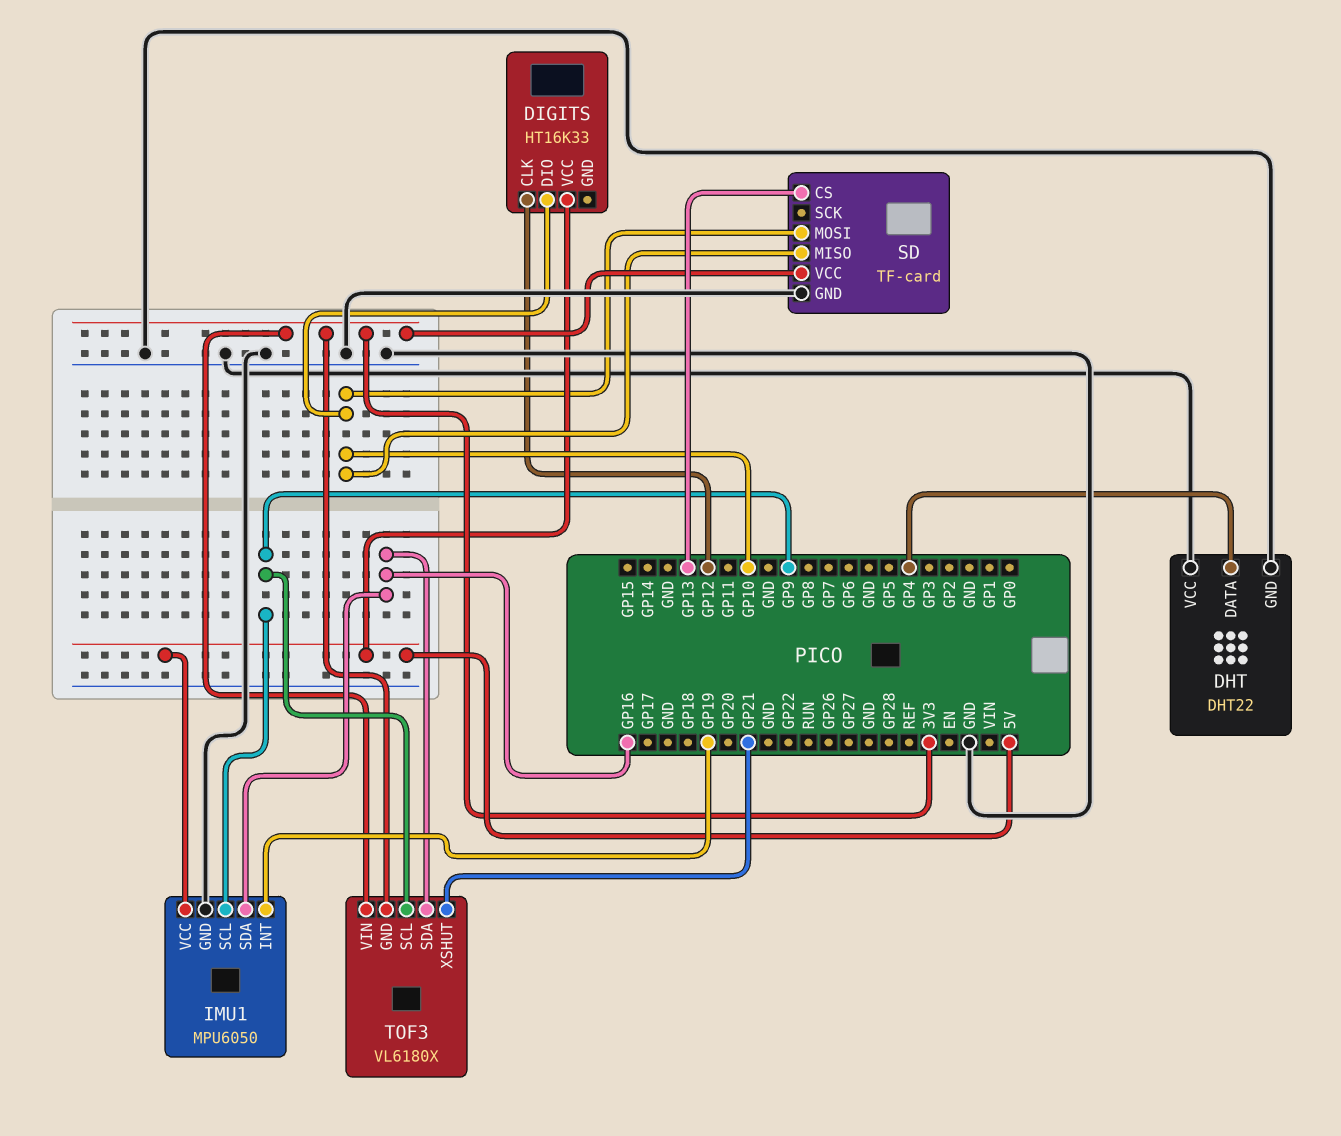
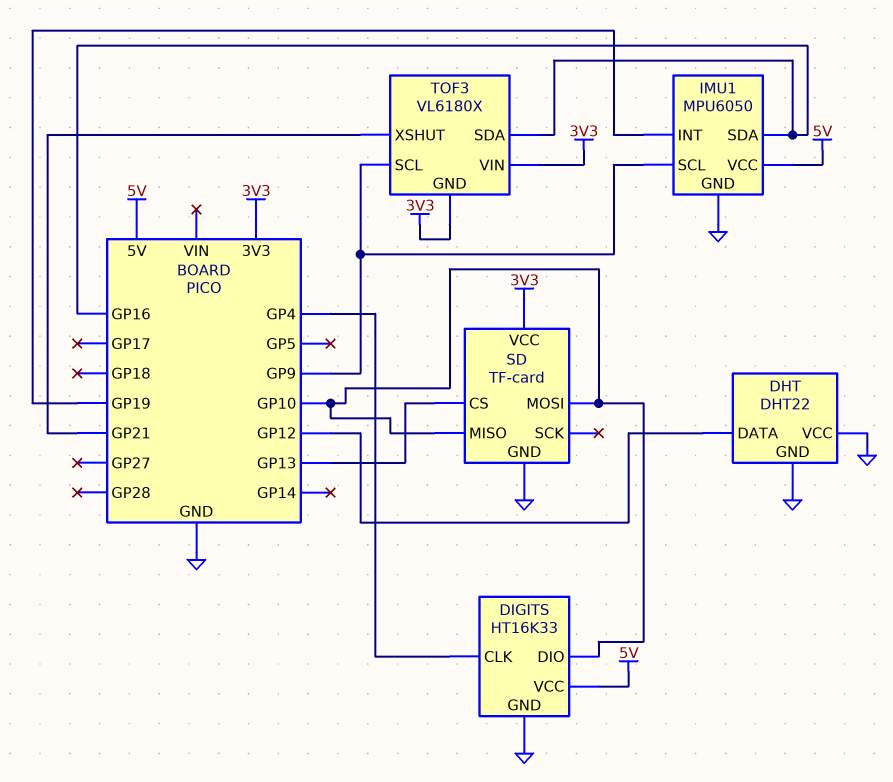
DHT pin DATA: GP4 -> GP12
DIGITS pin CLK: GP12 -> GP4
DIGITS pin GND: none -> GND

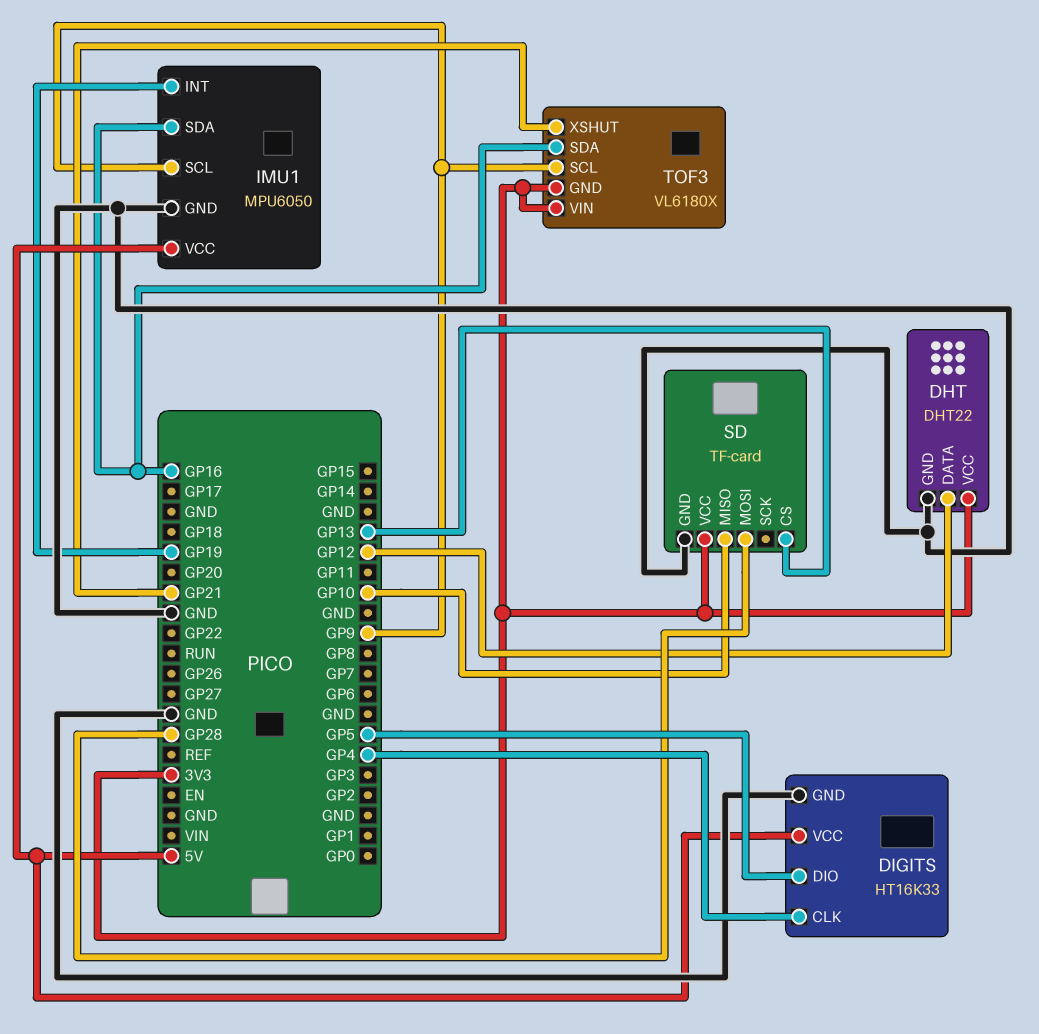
DHT pin VCC: GND -> 3V3
DIGITS pin DIO: GP10 -> GP5
SD pin MOSI: GP10 -> GP28

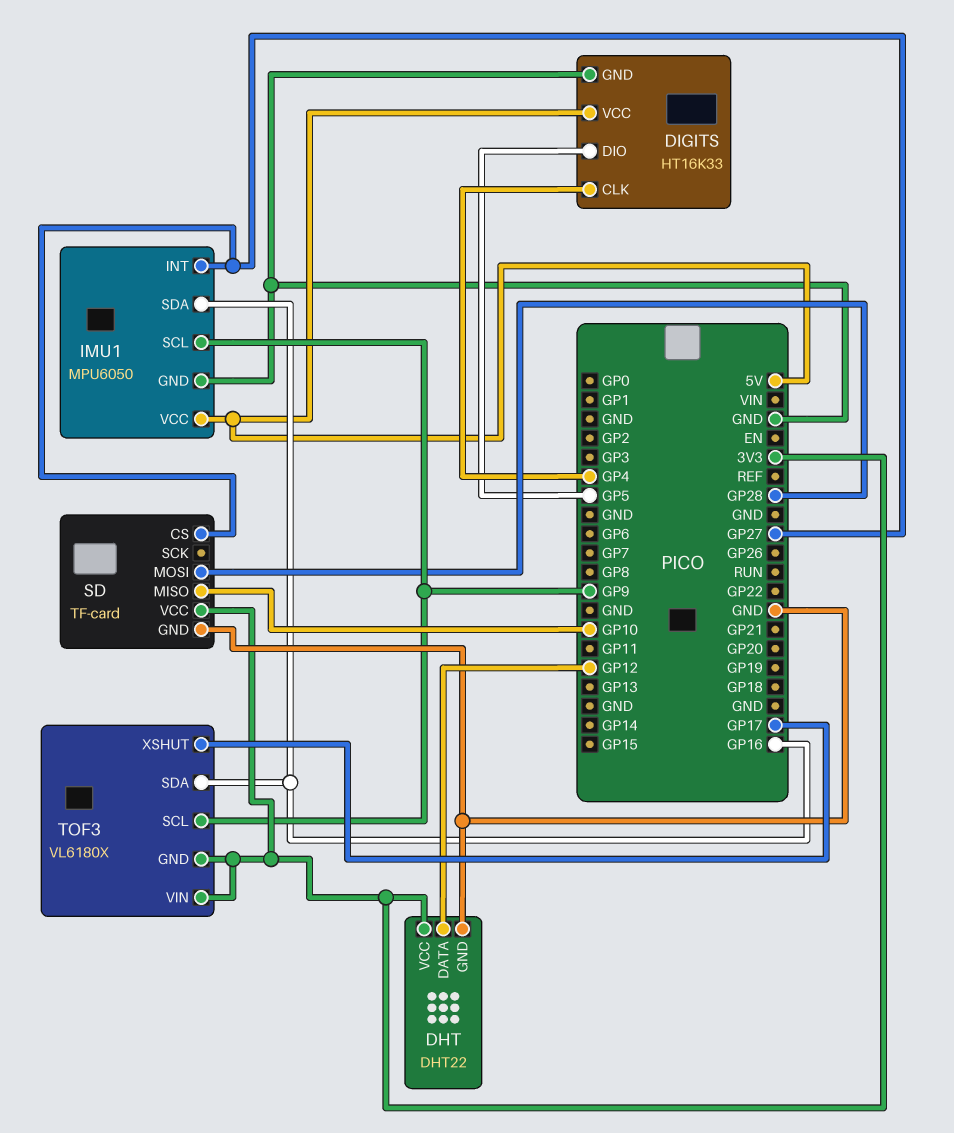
IMU1 pin INT: GP19 -> GP27
SD pin CS: GP13 -> GP27
TOF3 pin XSHUT: GP21 -> GP17

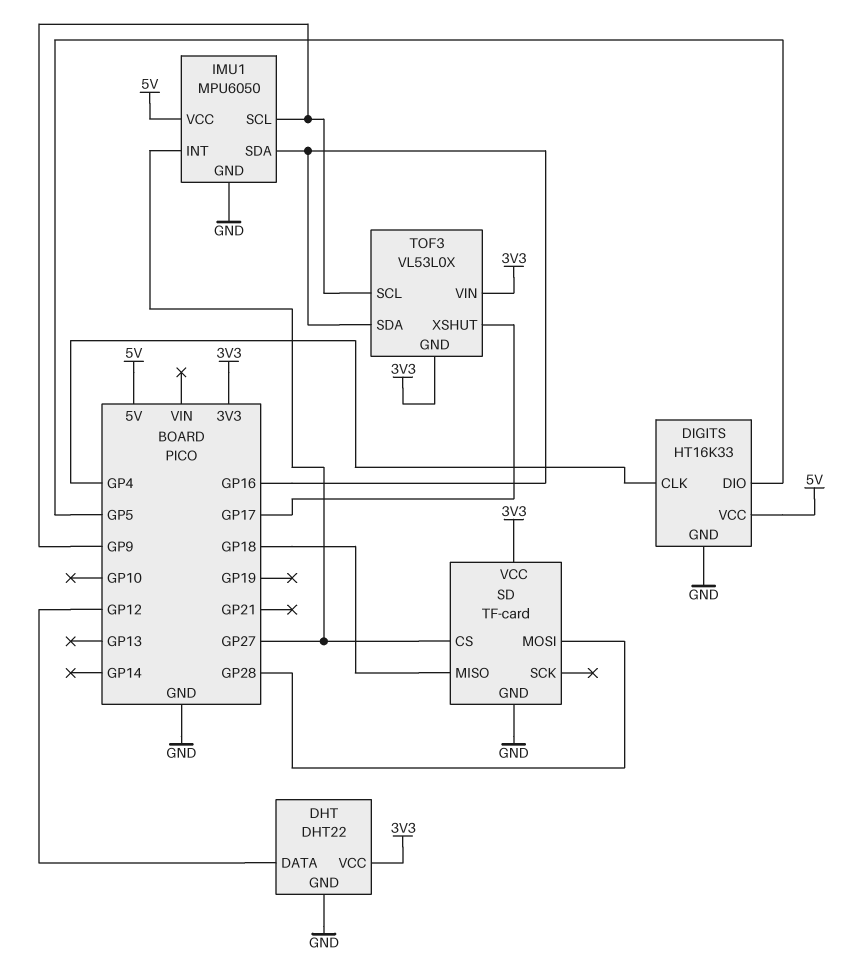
SD pin MISO: GP10 -> GP18
TOF3: VL6180X -> VL53L0X

